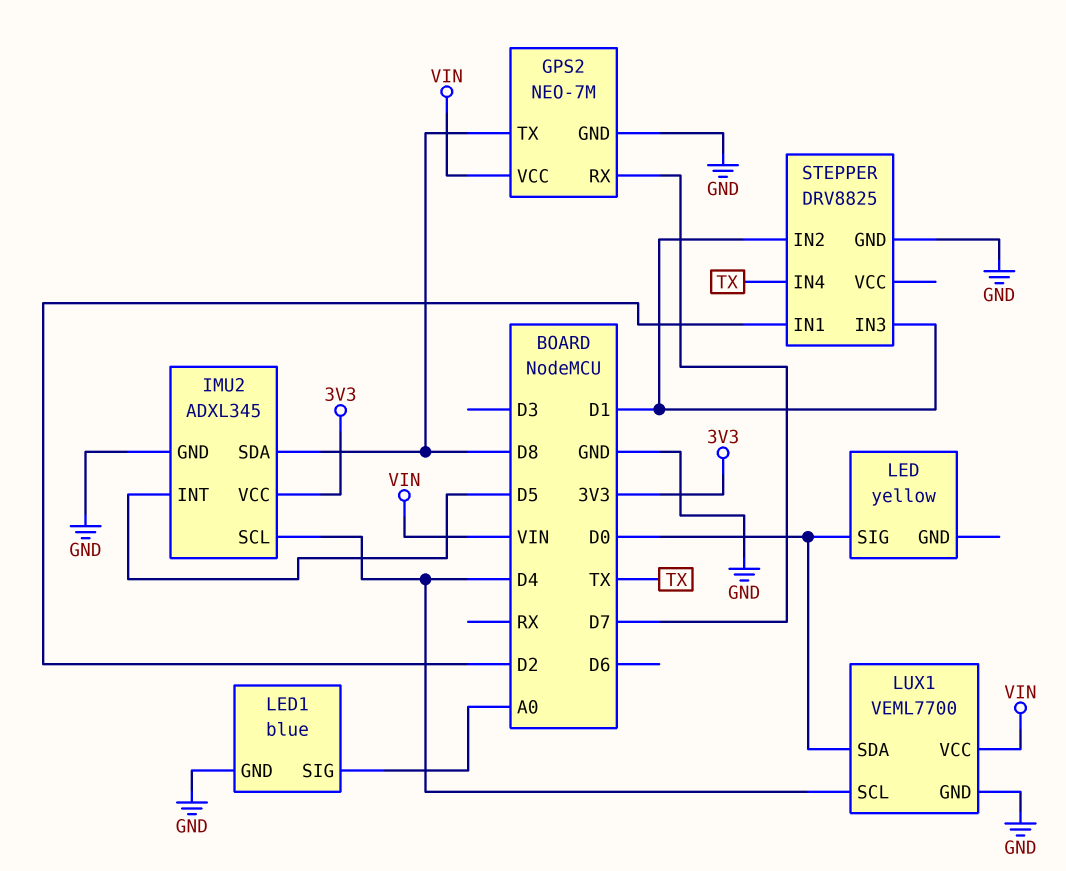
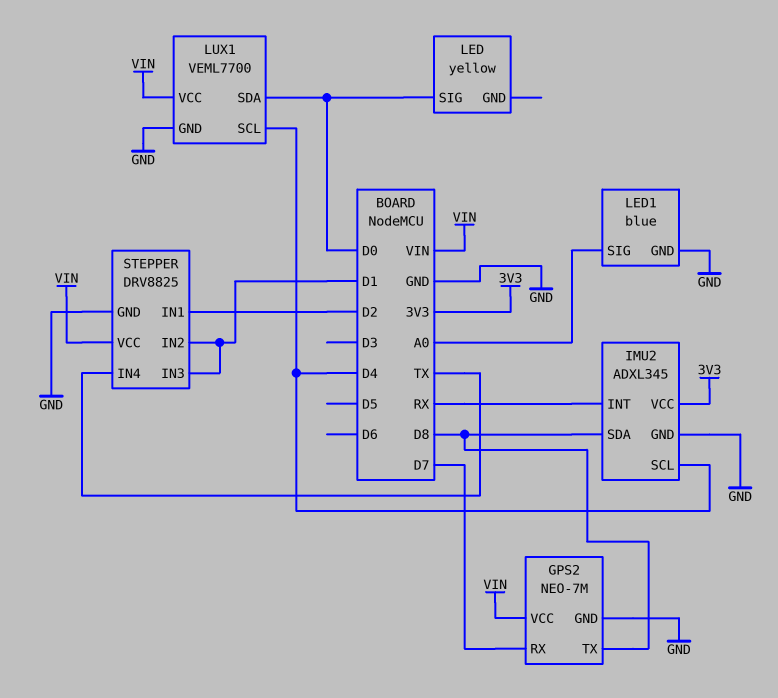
IMU2 pin INT: D5 -> RX
STEPPER pin VCC: none -> VIN

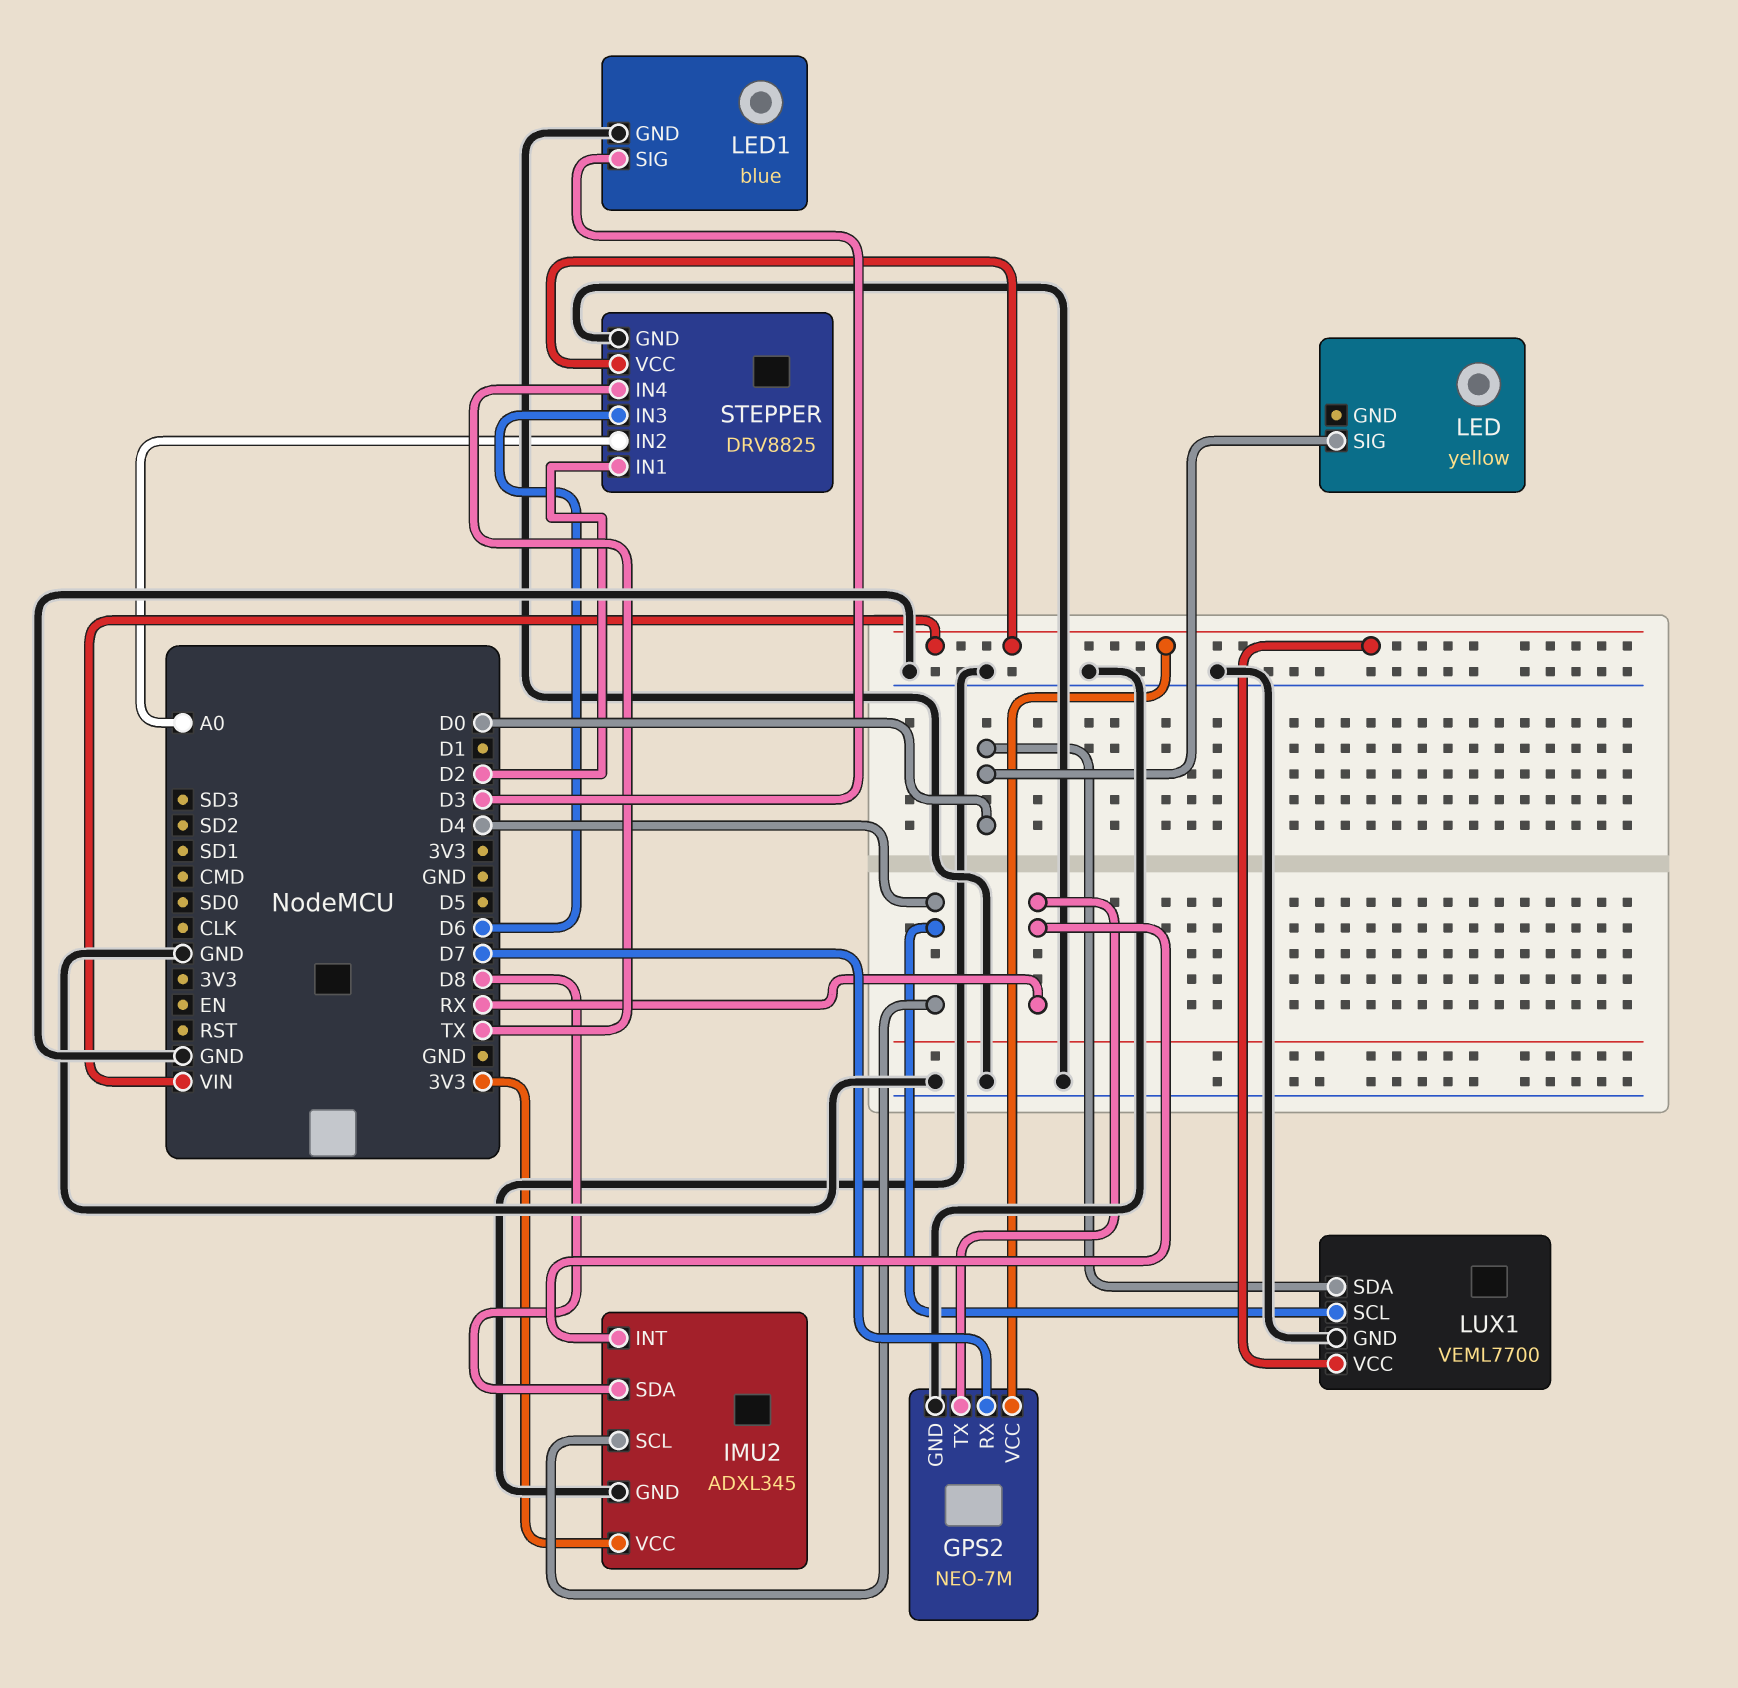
GPS2 pin TX: D8 -> RX
LED1 pin SIG: A0 -> D3
STEPPER pin IN2: D1 -> A0
STEPPER pin IN3: D1 -> D6

